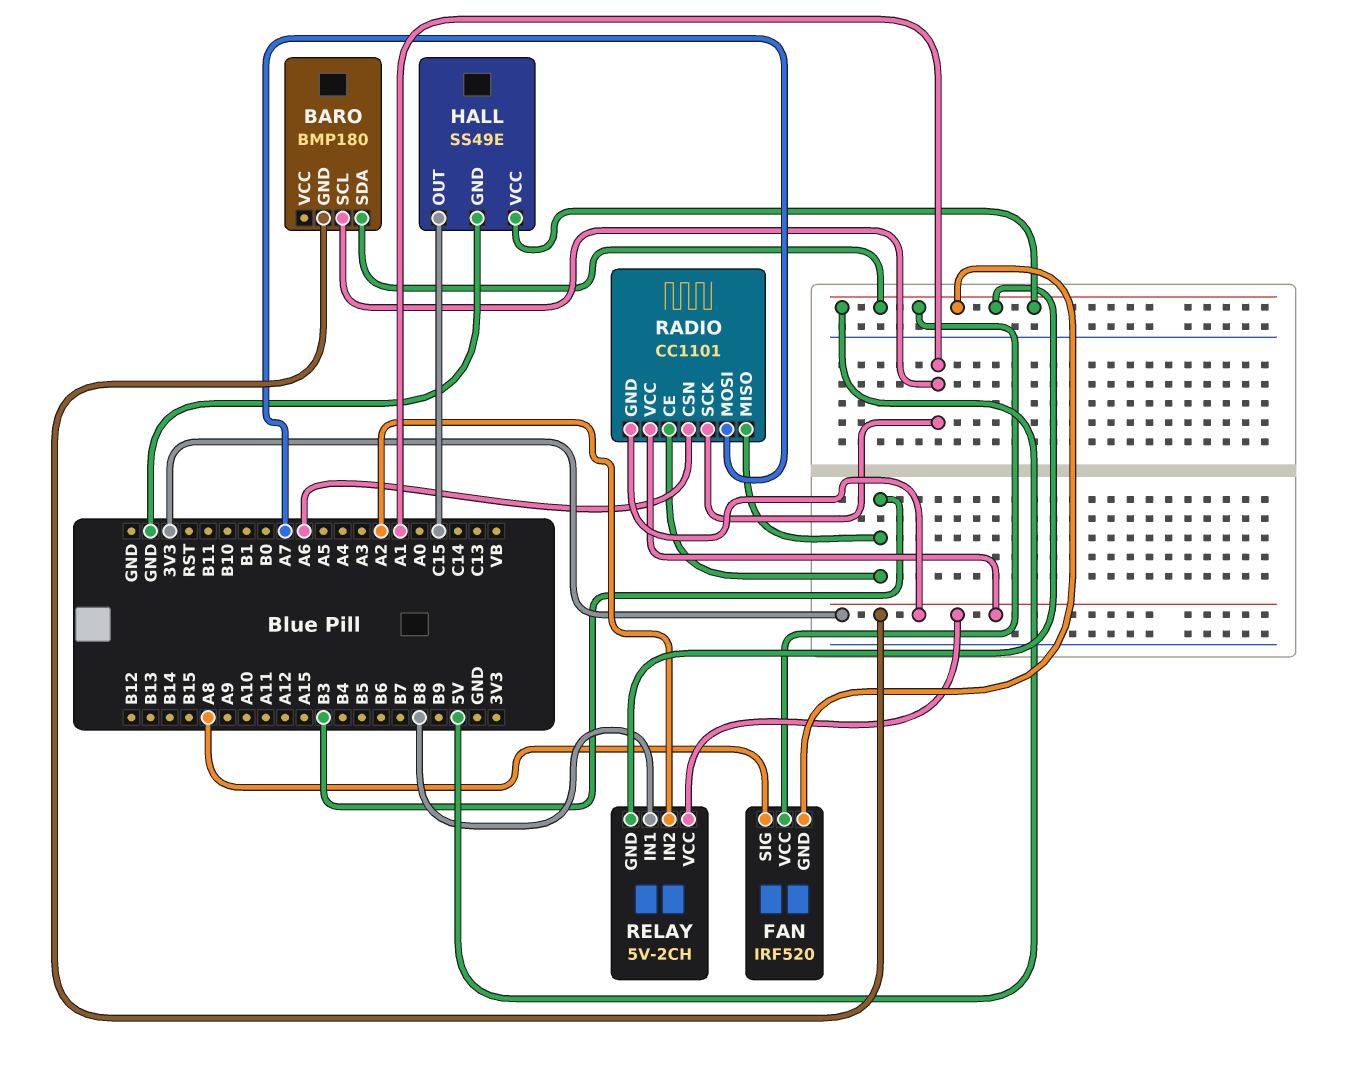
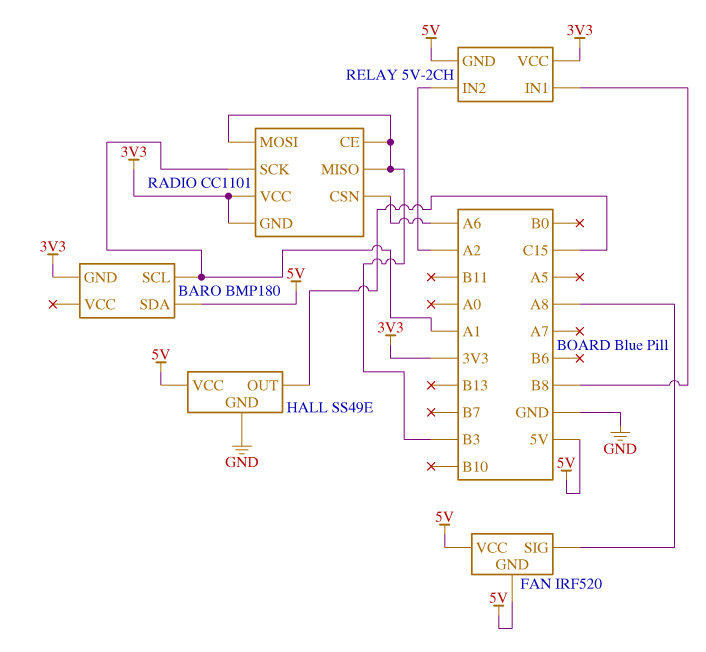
RADIO pin MOSI: A7 -> B3

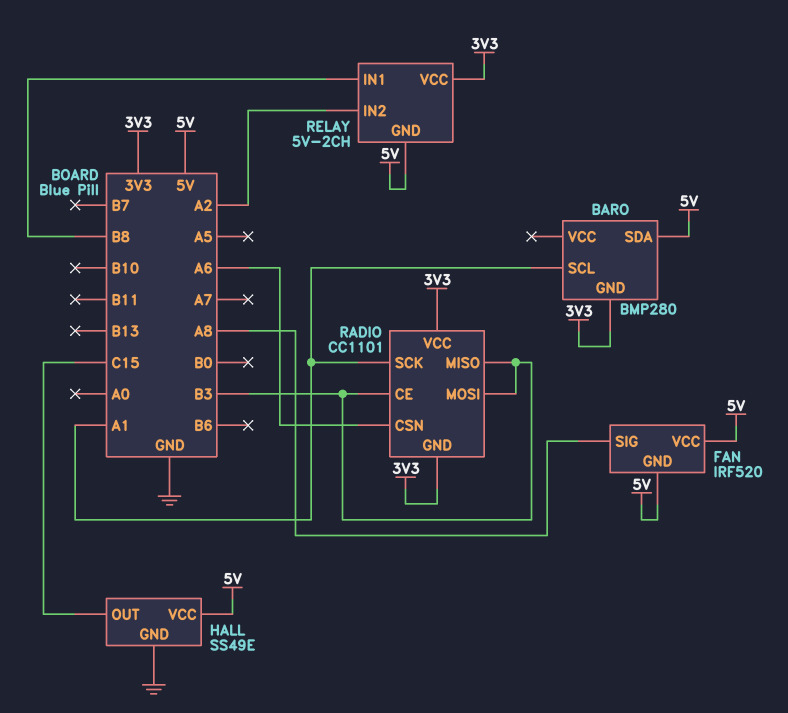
BARO: BMP180 -> BMP280

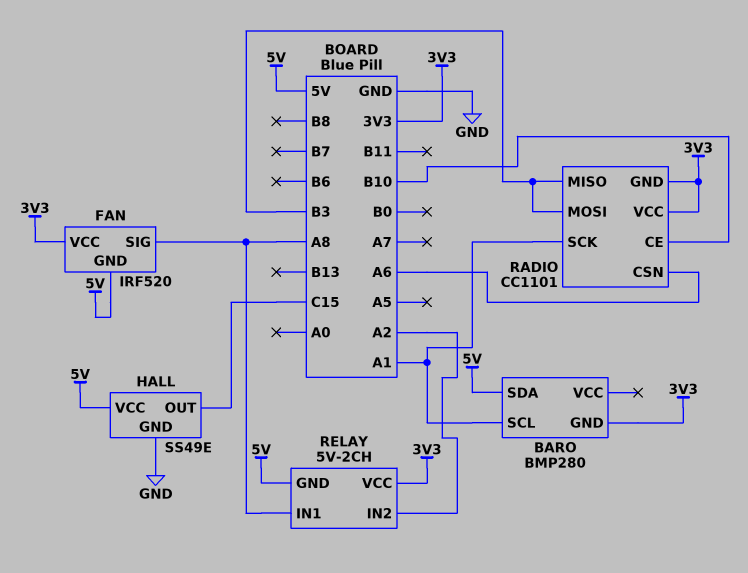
FAN pin VCC: 5V -> 3V3
RADIO pin CE: B3 -> B10
RELAY pin IN1: B8 -> A8

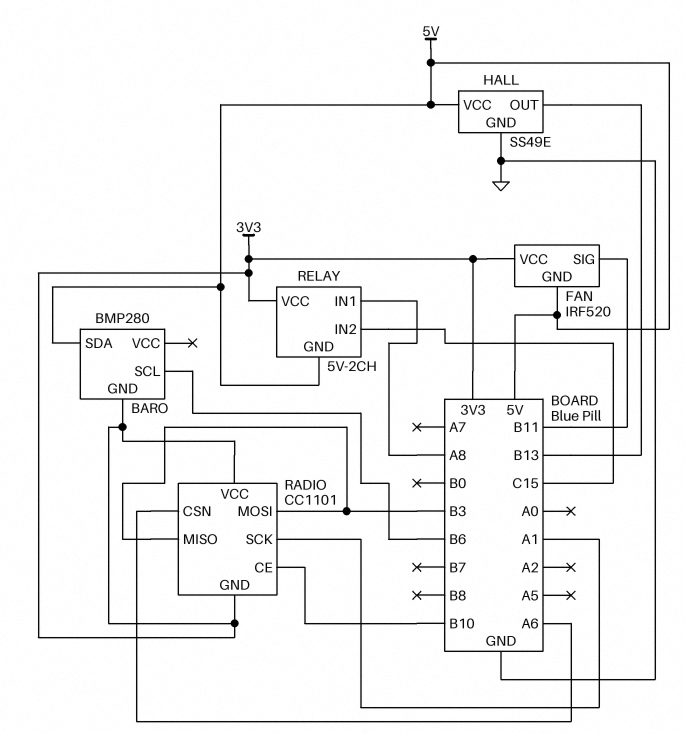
BARO pin SCL: A1 -> B6
FAN pin SIG: A8 -> B11
HALL pin OUT: C15 -> B13
RELAY pin IN2: A2 -> C15

